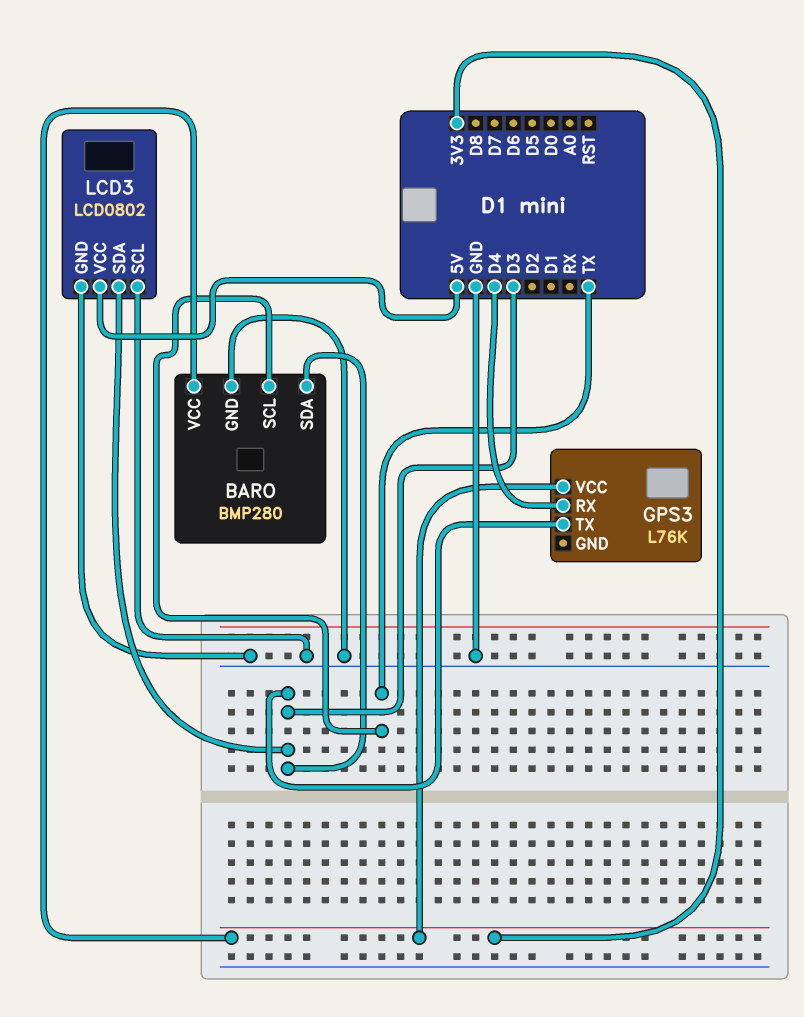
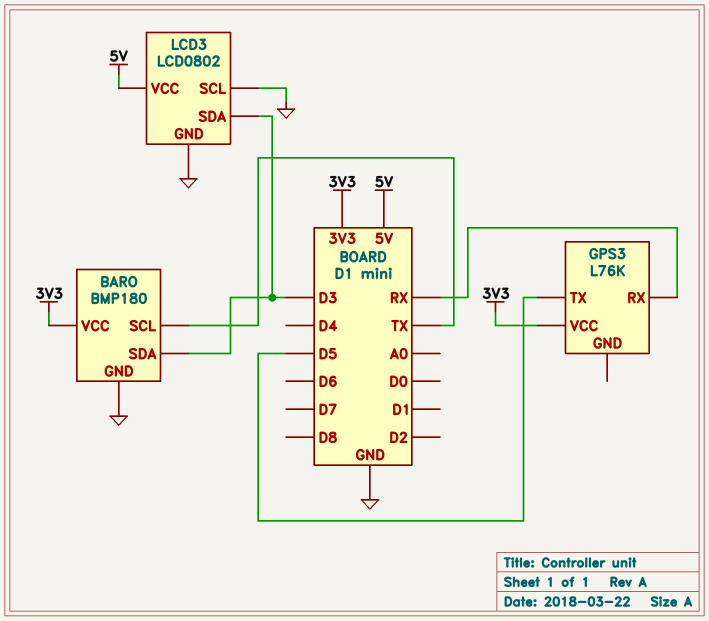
BARO: BMP280 -> BMP180
GPS3 pin RX: D4 -> RX
GPS3 pin TX: D3 -> D5

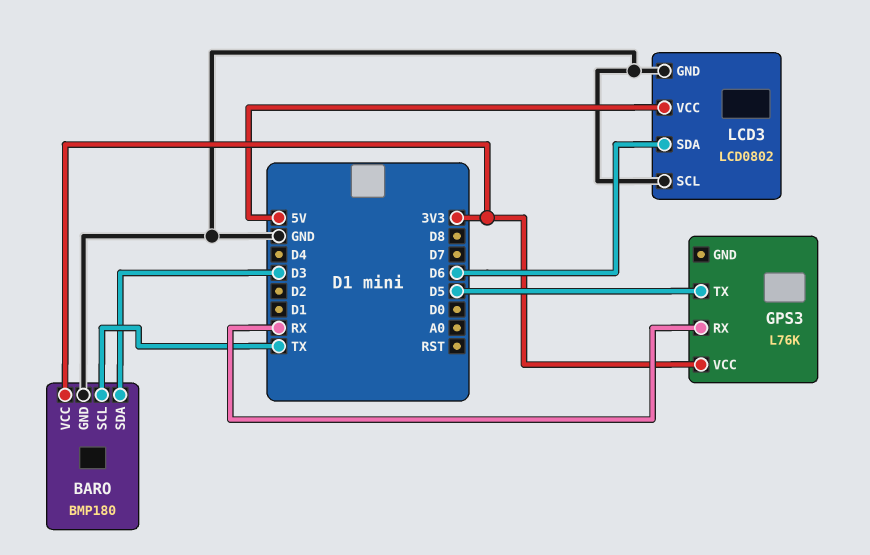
LCD3 pin SDA: D3 -> D6

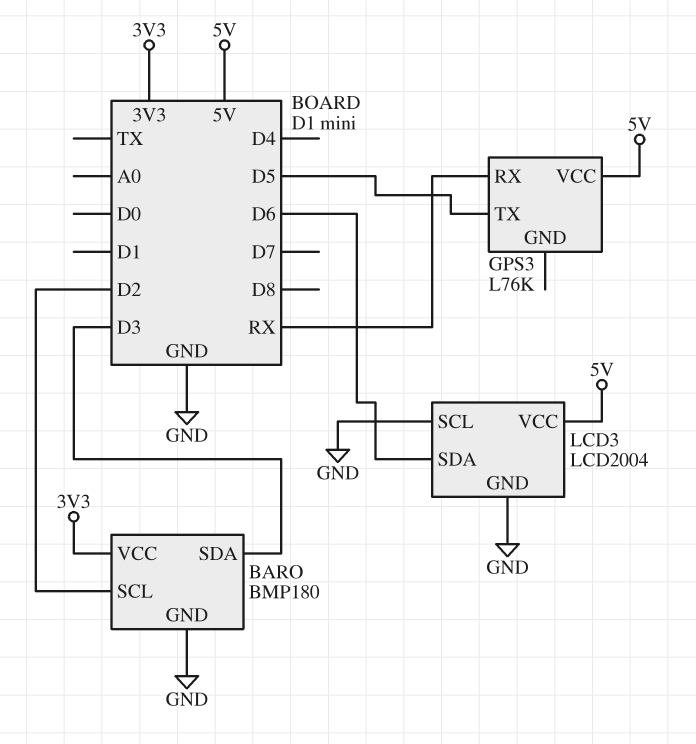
BARO pin SCL: TX -> D2
GPS3 pin VCC: 3V3 -> 5V
LCD3: LCD0802 -> LCD2004

